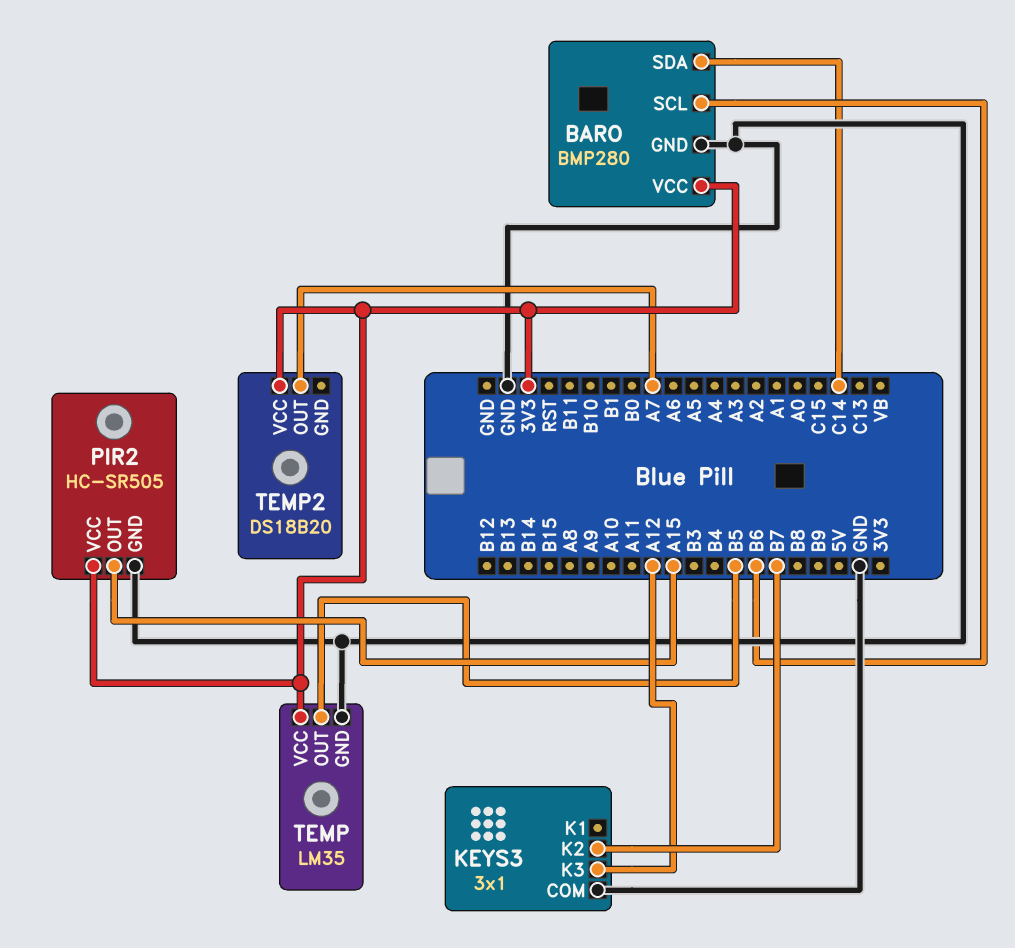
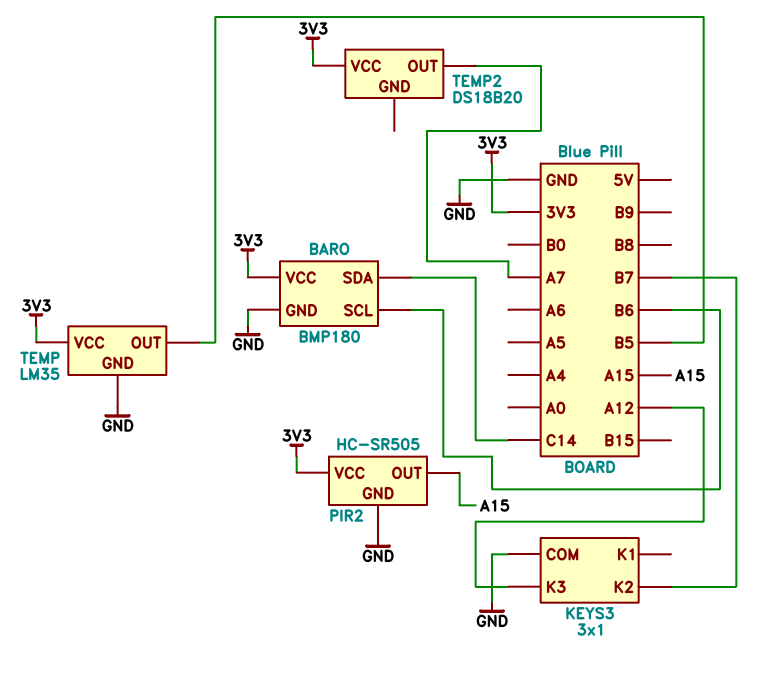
BARO: BMP280 -> BMP180

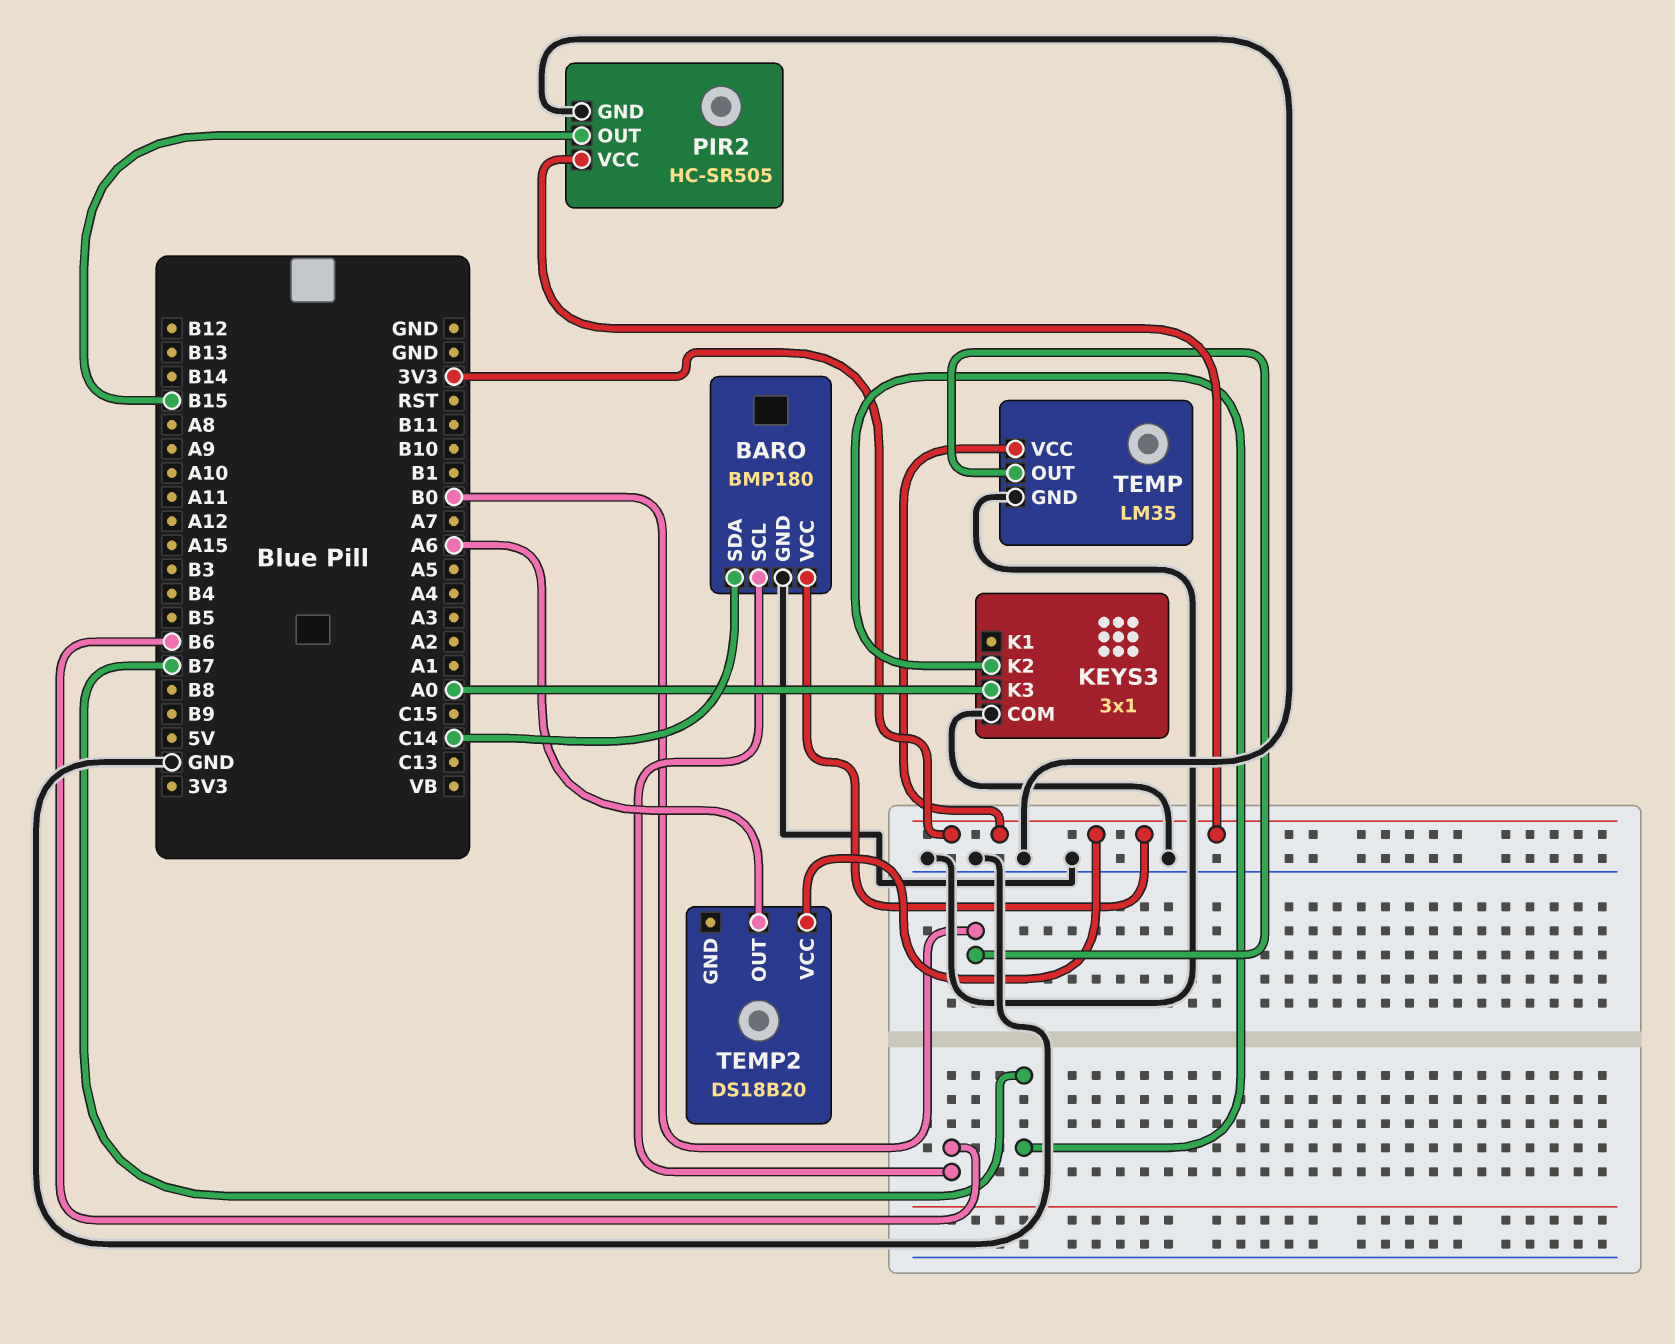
KEYS3 pin K3: A12 -> A0
PIR2 pin OUT: A15 -> B15
TEMP pin OUT: B5 -> B0
TEMP2 pin OUT: A7 -> A6

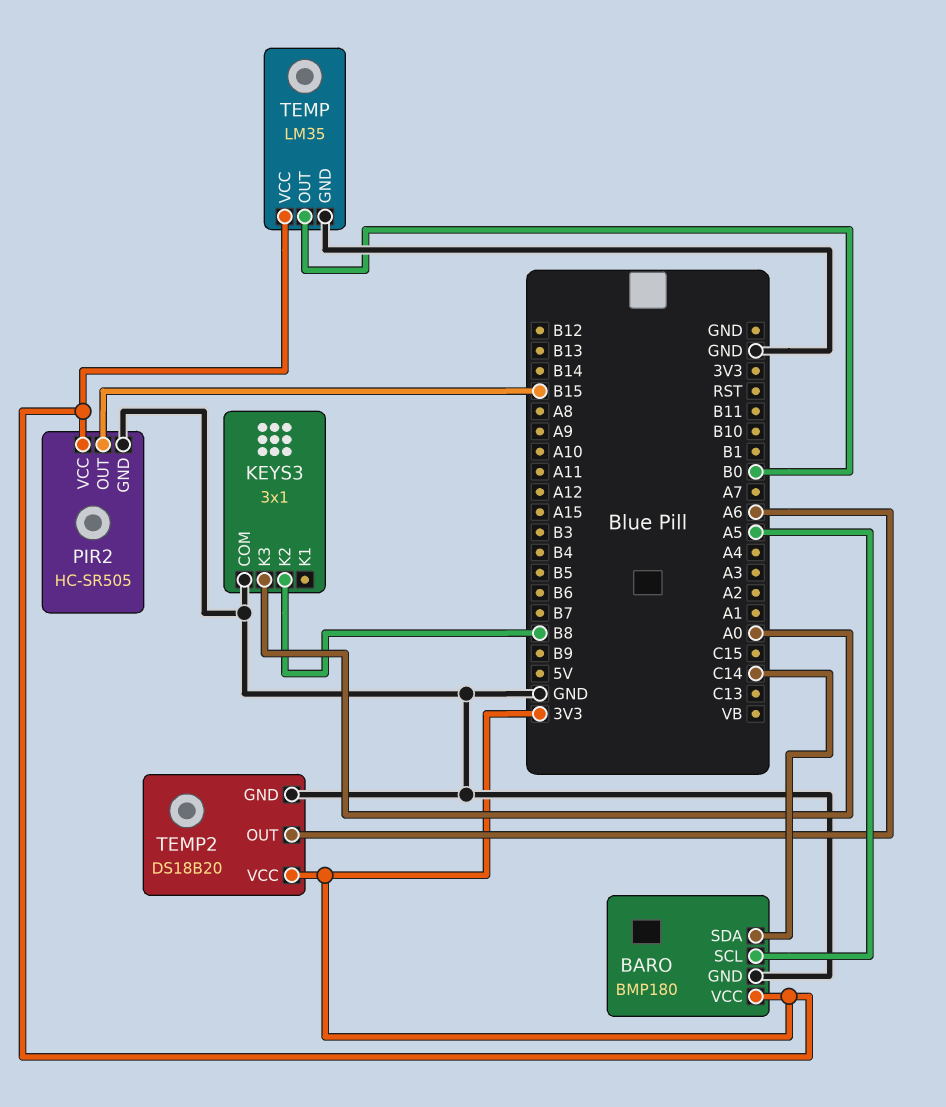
BARO pin SCL: B6 -> A5
KEYS3 pin K2: B7 -> B8
TEMP2 pin GND: none -> GND

